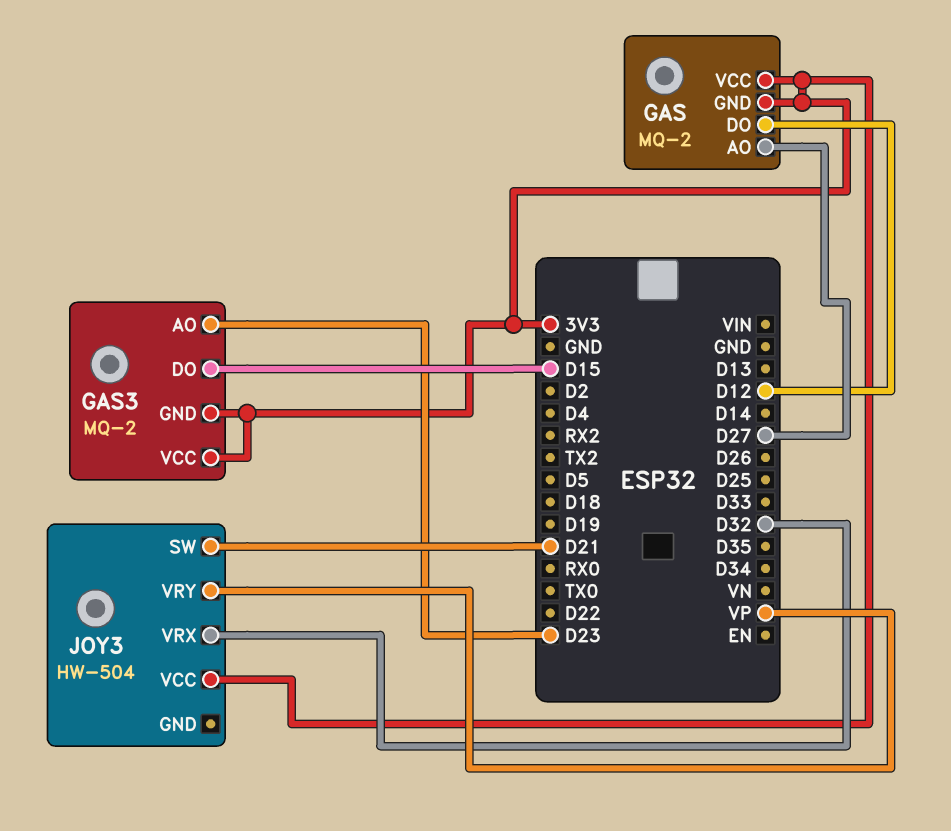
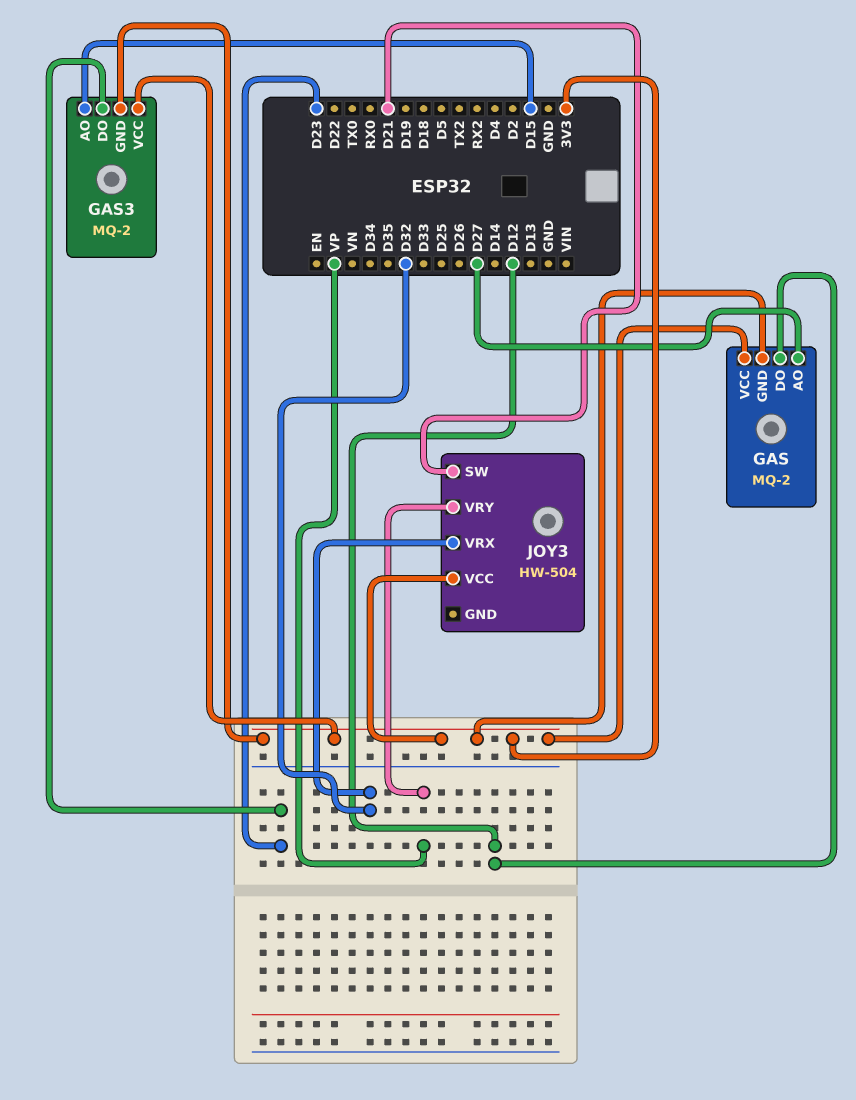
GAS3 pin AO: D23 -> D15
GAS3 pin DO: D15 -> D23

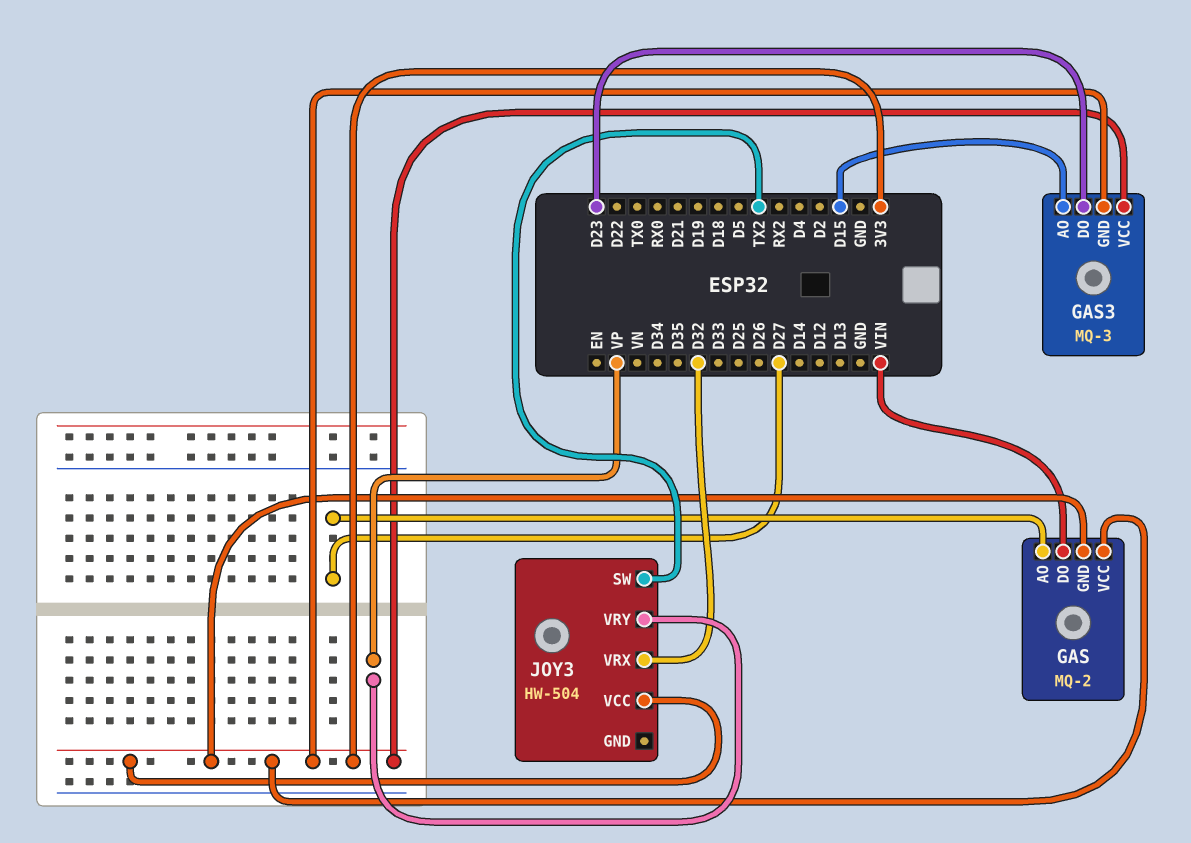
GAS pin DO: D12 -> VIN
GAS3: MQ-2 -> MQ-3
JOY3 pin SW: D21 -> TX2

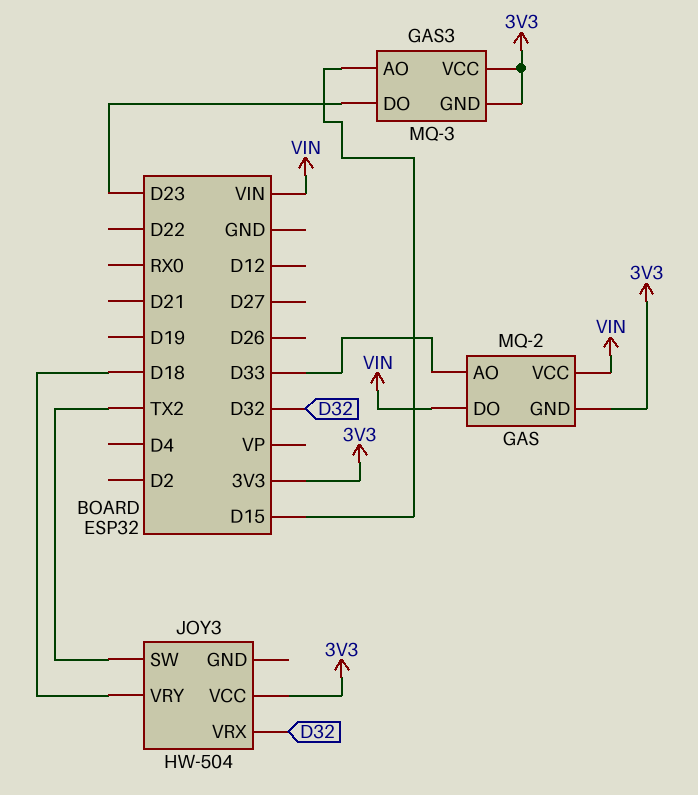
GAS pin AO: D27 -> D33
GAS pin VCC: 3V3 -> VIN
JOY3 pin VRY: VP -> D18

